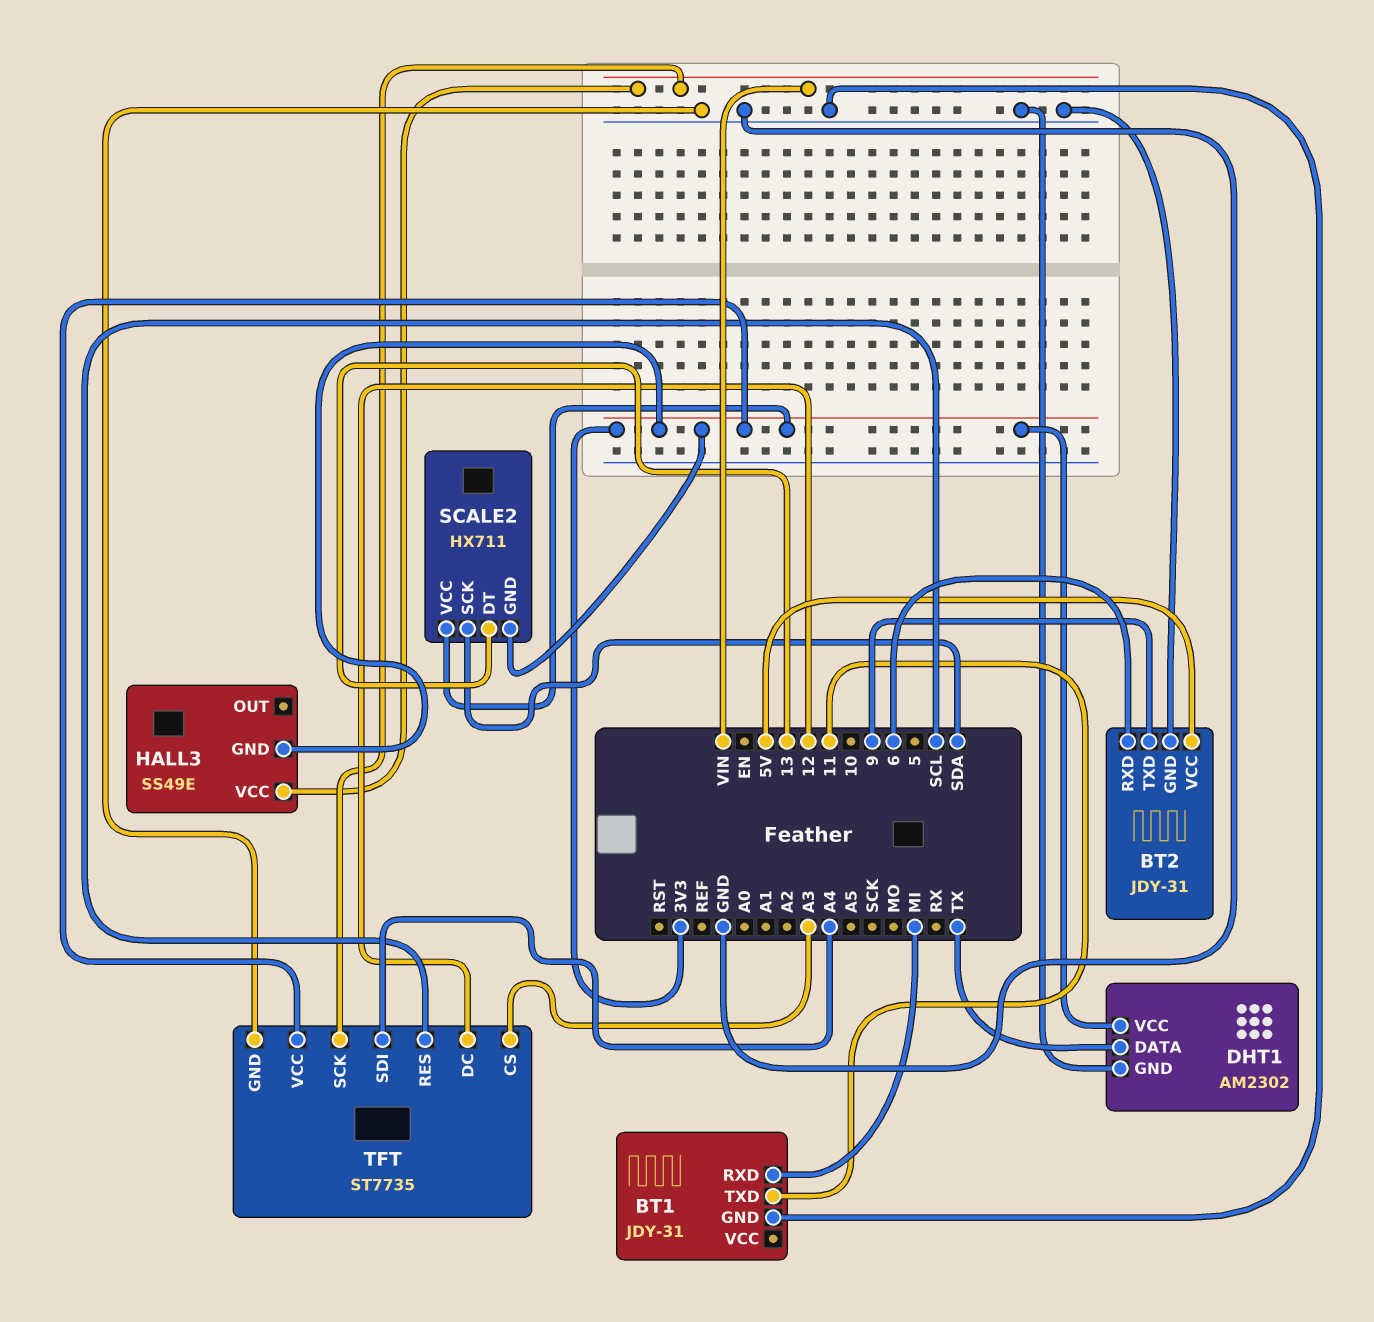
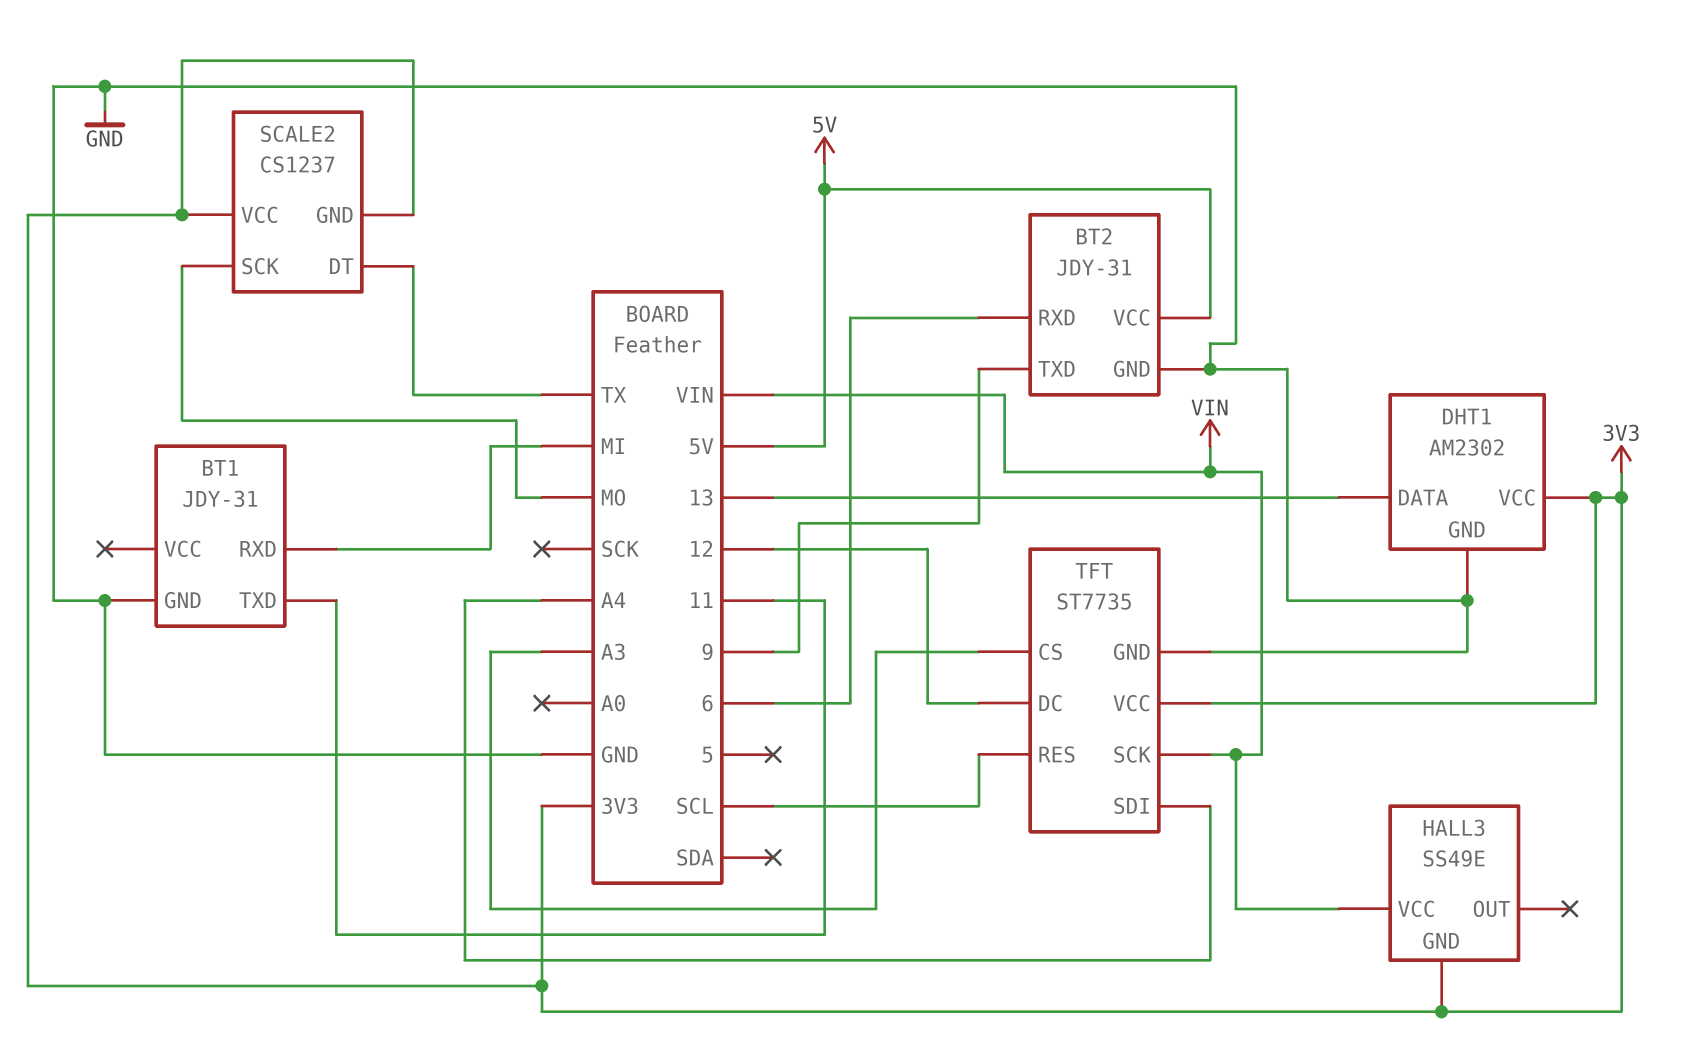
DHT1 pin DATA: TX -> 13
SCALE2: HX711 -> CS1237
SCALE2 pin DT: 13 -> TX
SCALE2 pin SCK: SDA -> MO

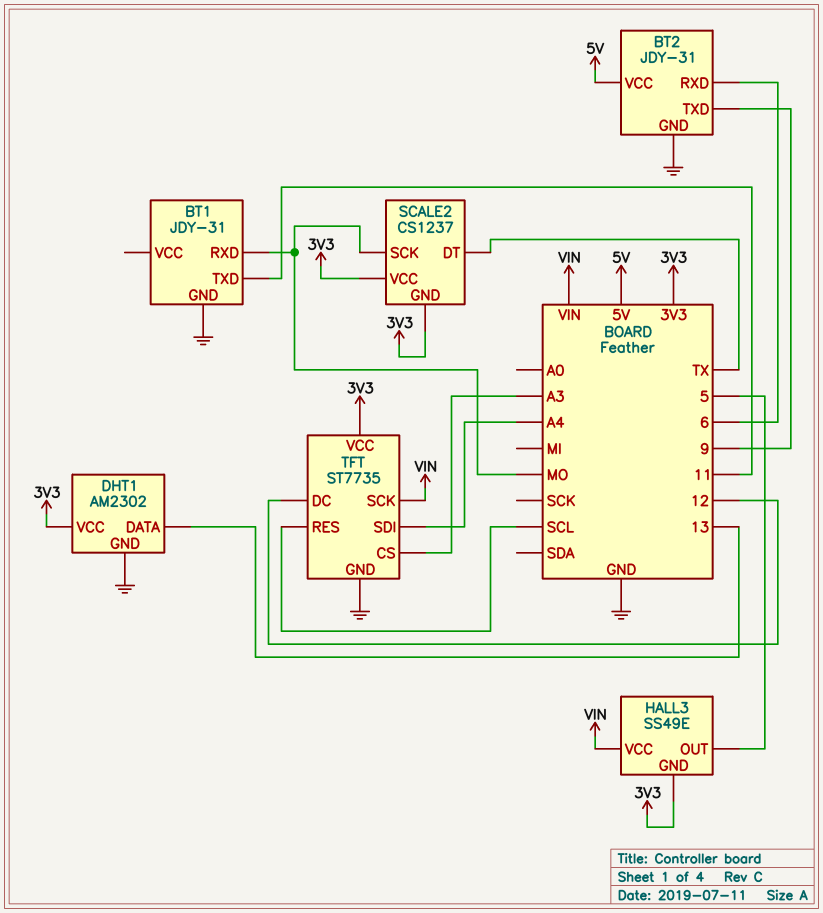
BT1 pin RXD: MI -> MO
HALL3 pin OUT: none -> 5

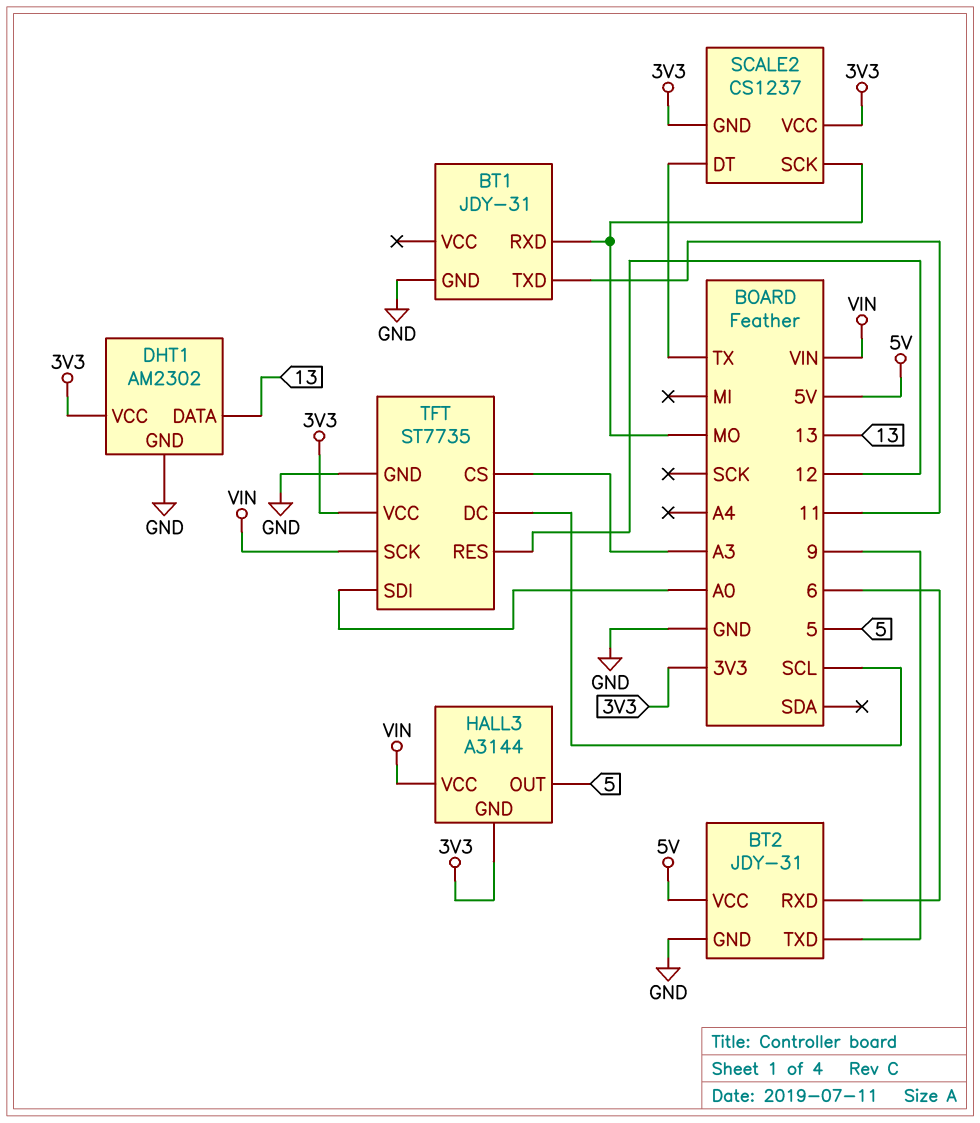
HALL3: SS49E -> A3144
TFT pin DC: 12 -> SCL
TFT pin RES: SCL -> 12
TFT pin SDI: A4 -> A0

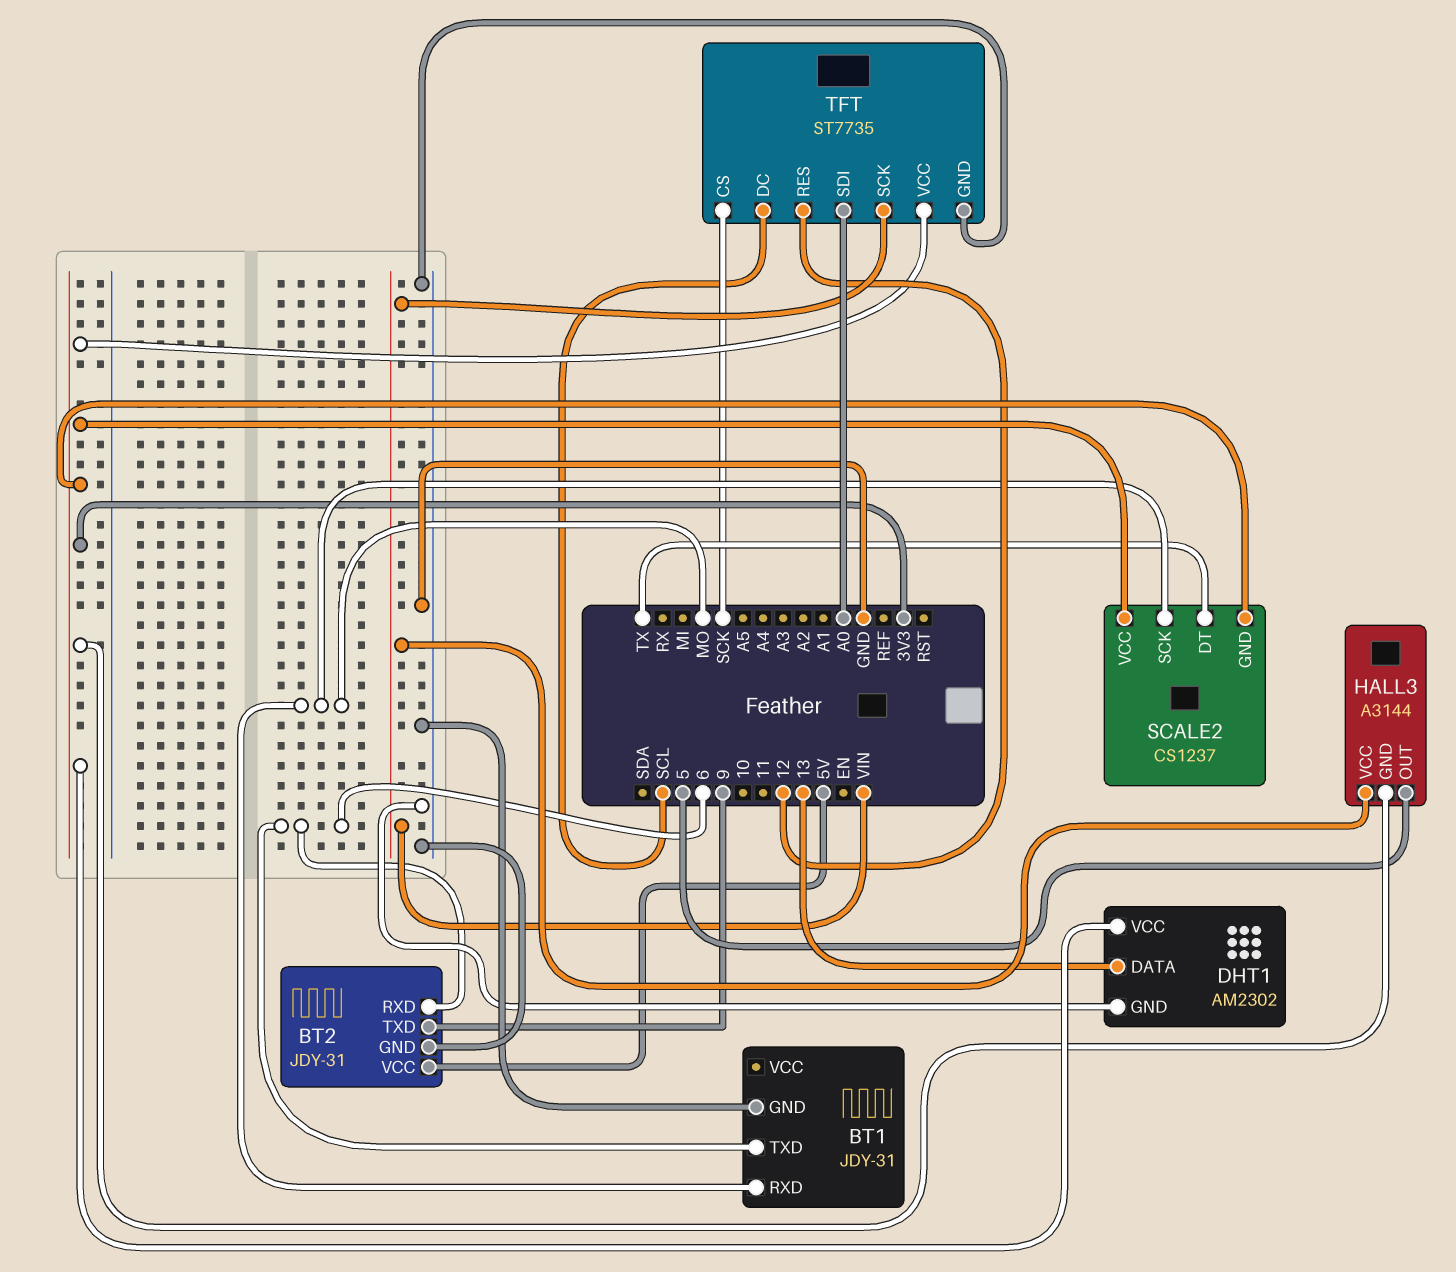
BT1 pin TXD: 11 -> 6
TFT pin CS: A3 -> SCK

